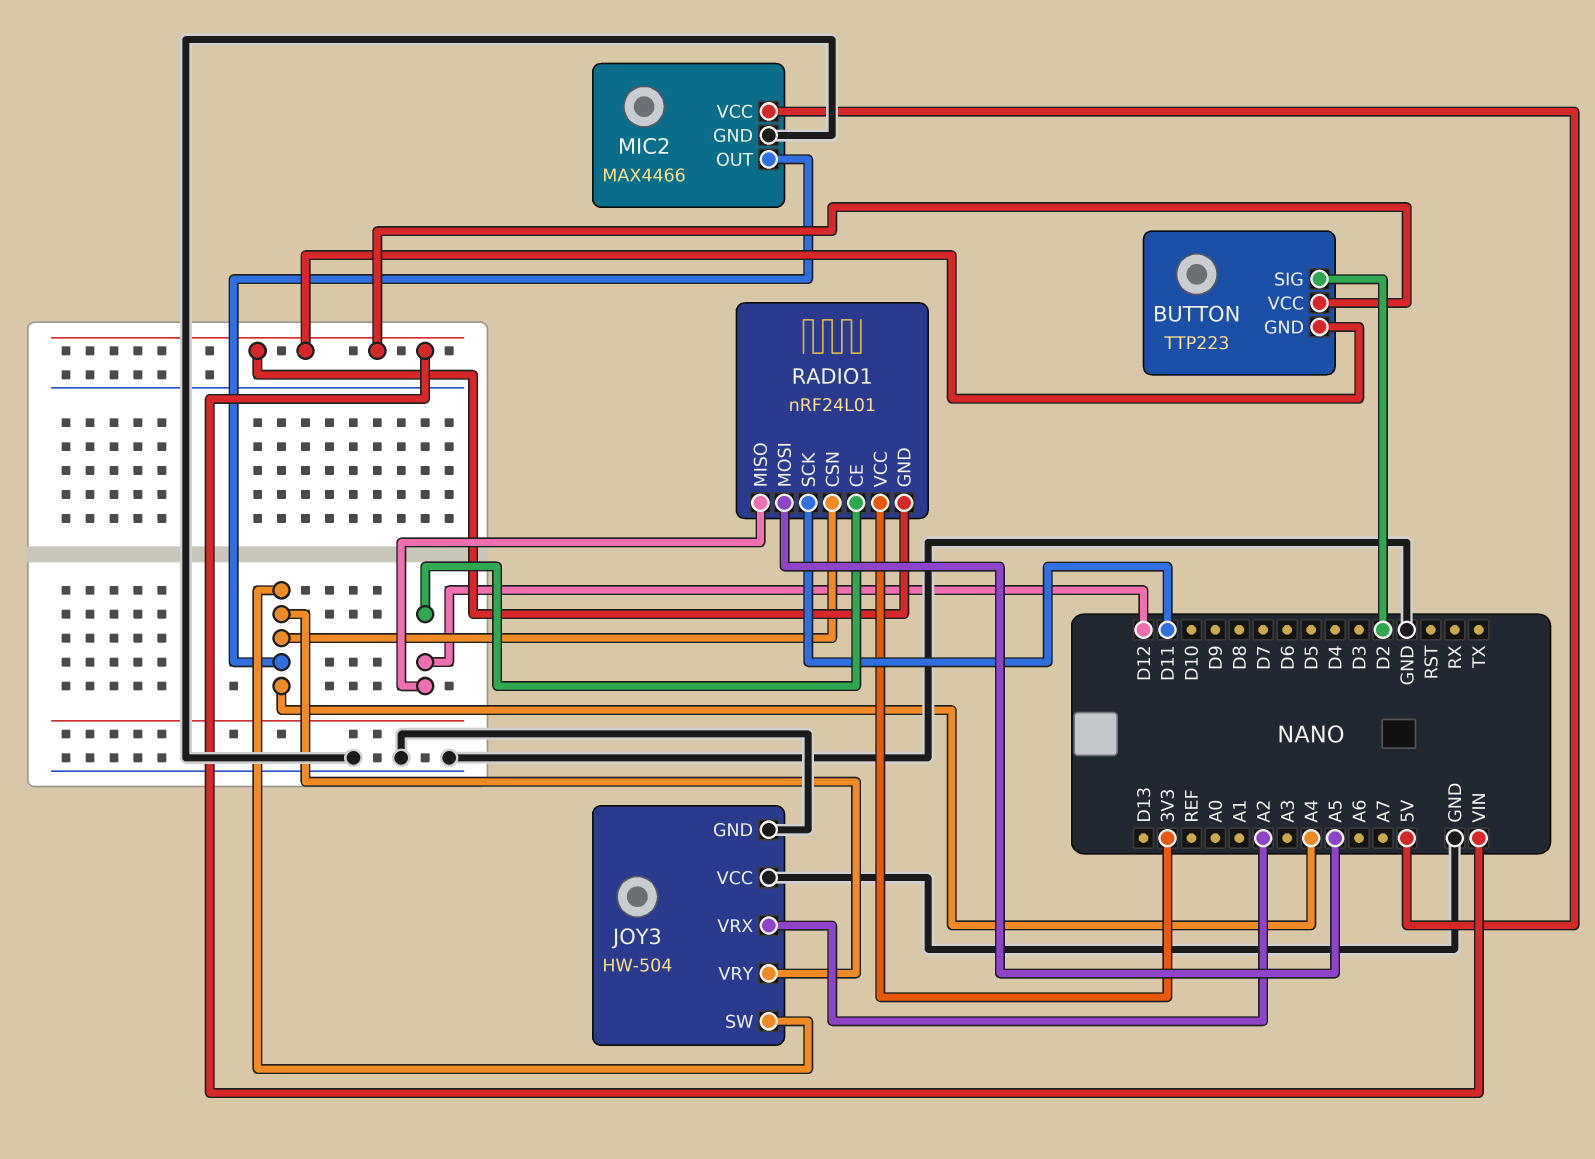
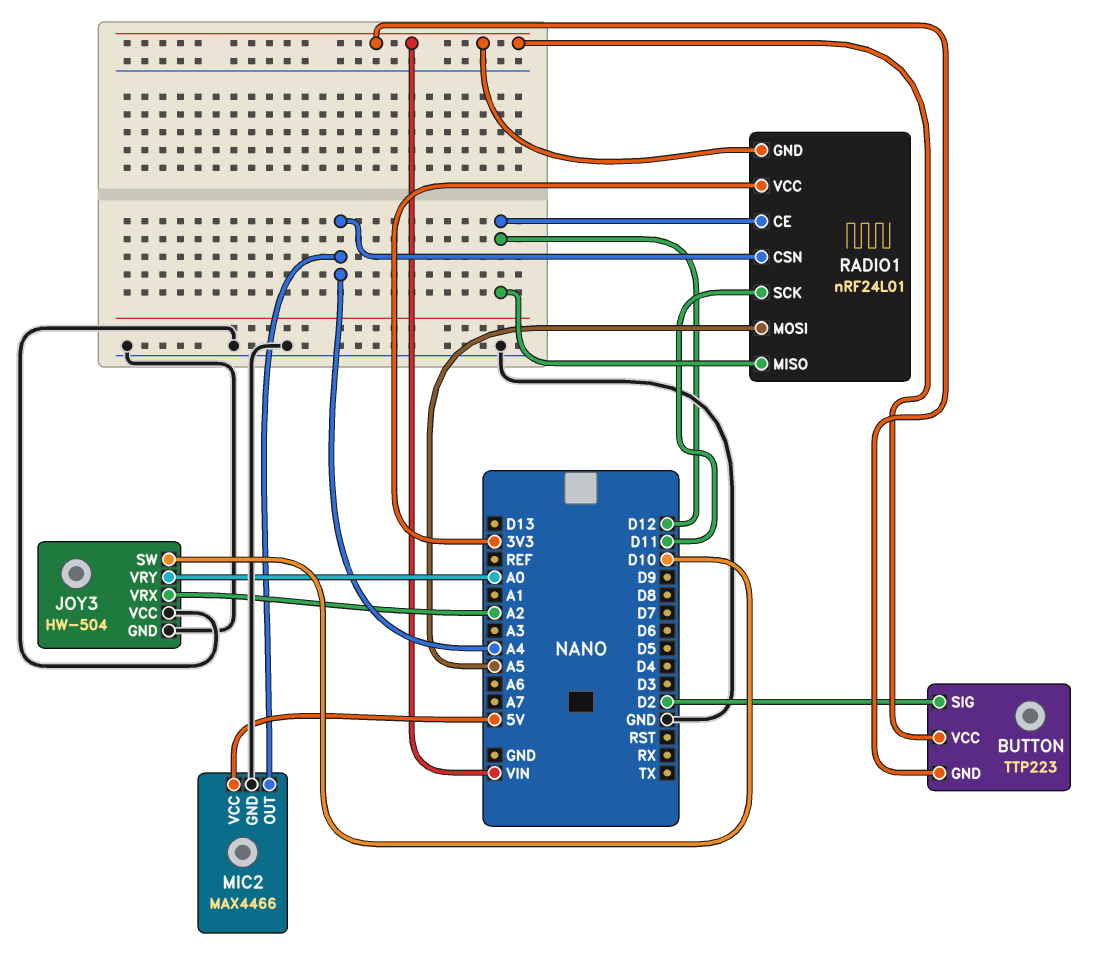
JOY3 pin SW: A4 -> D10
JOY3 pin VRY: A4 -> A0

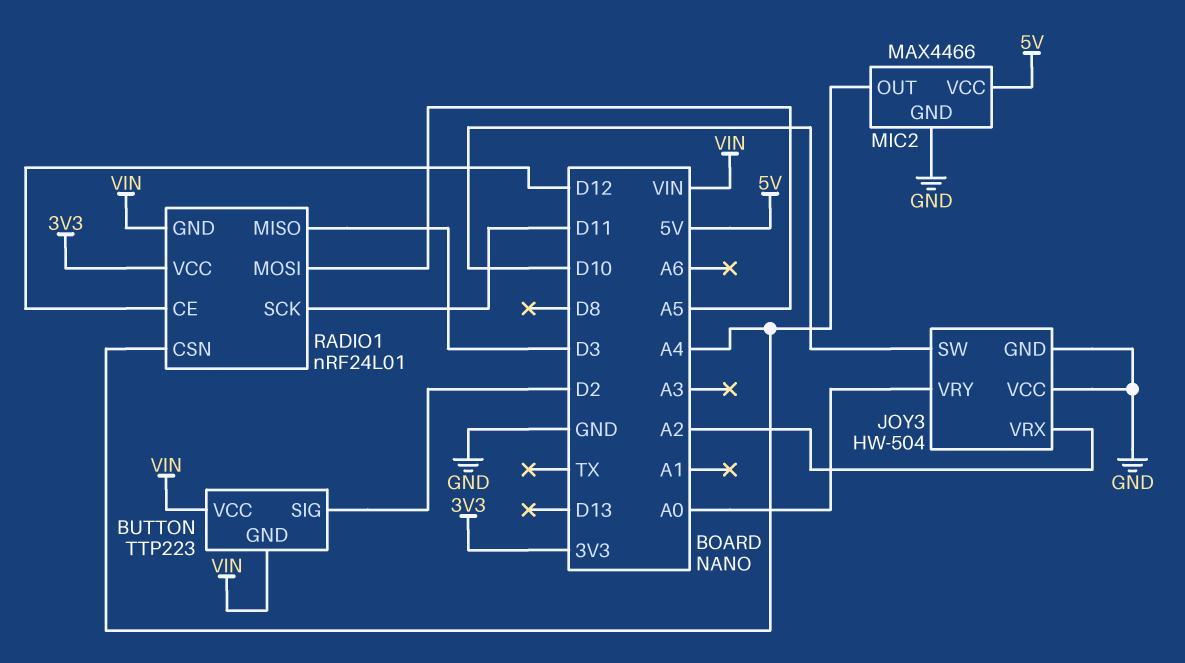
RADIO1 pin MISO: D12 -> D3

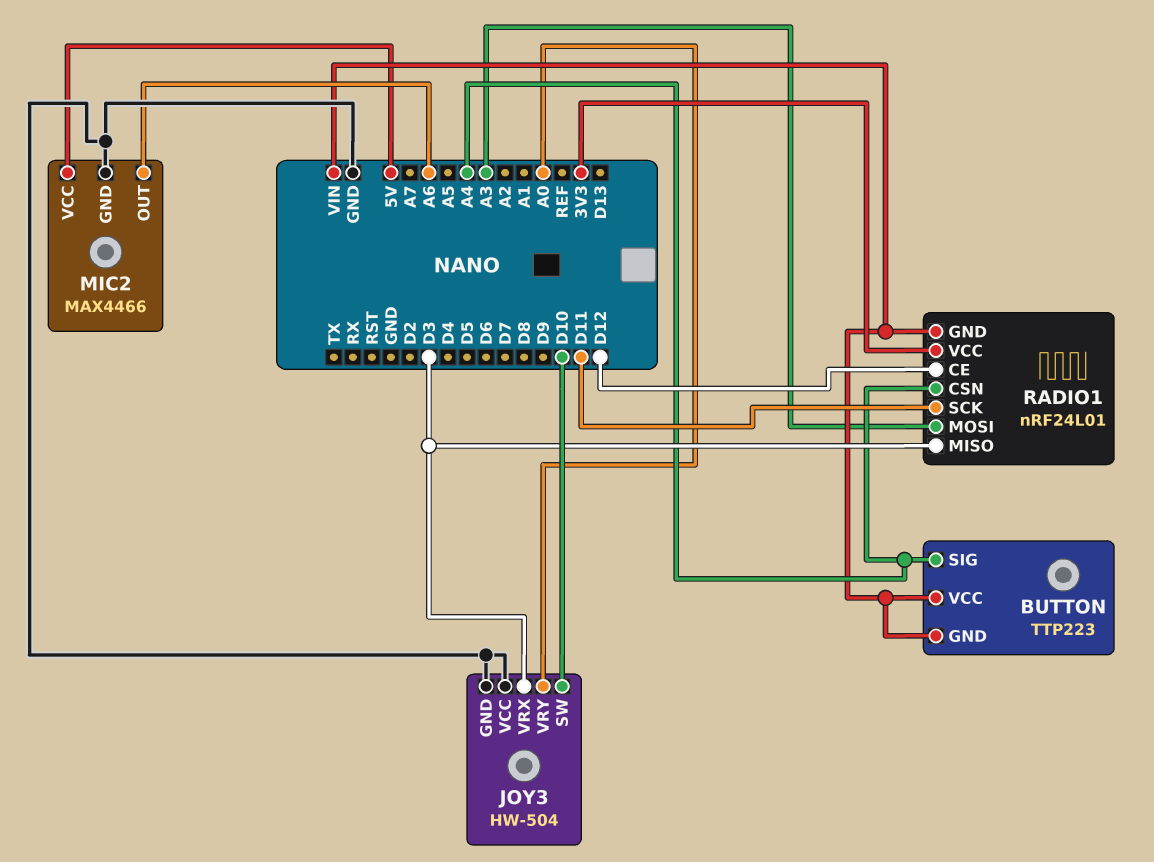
BUTTON pin SIG: D2 -> A4
JOY3 pin VRX: A2 -> D3
MIC2 pin OUT: A4 -> A6
RADIO1 pin MOSI: A5 -> A3

